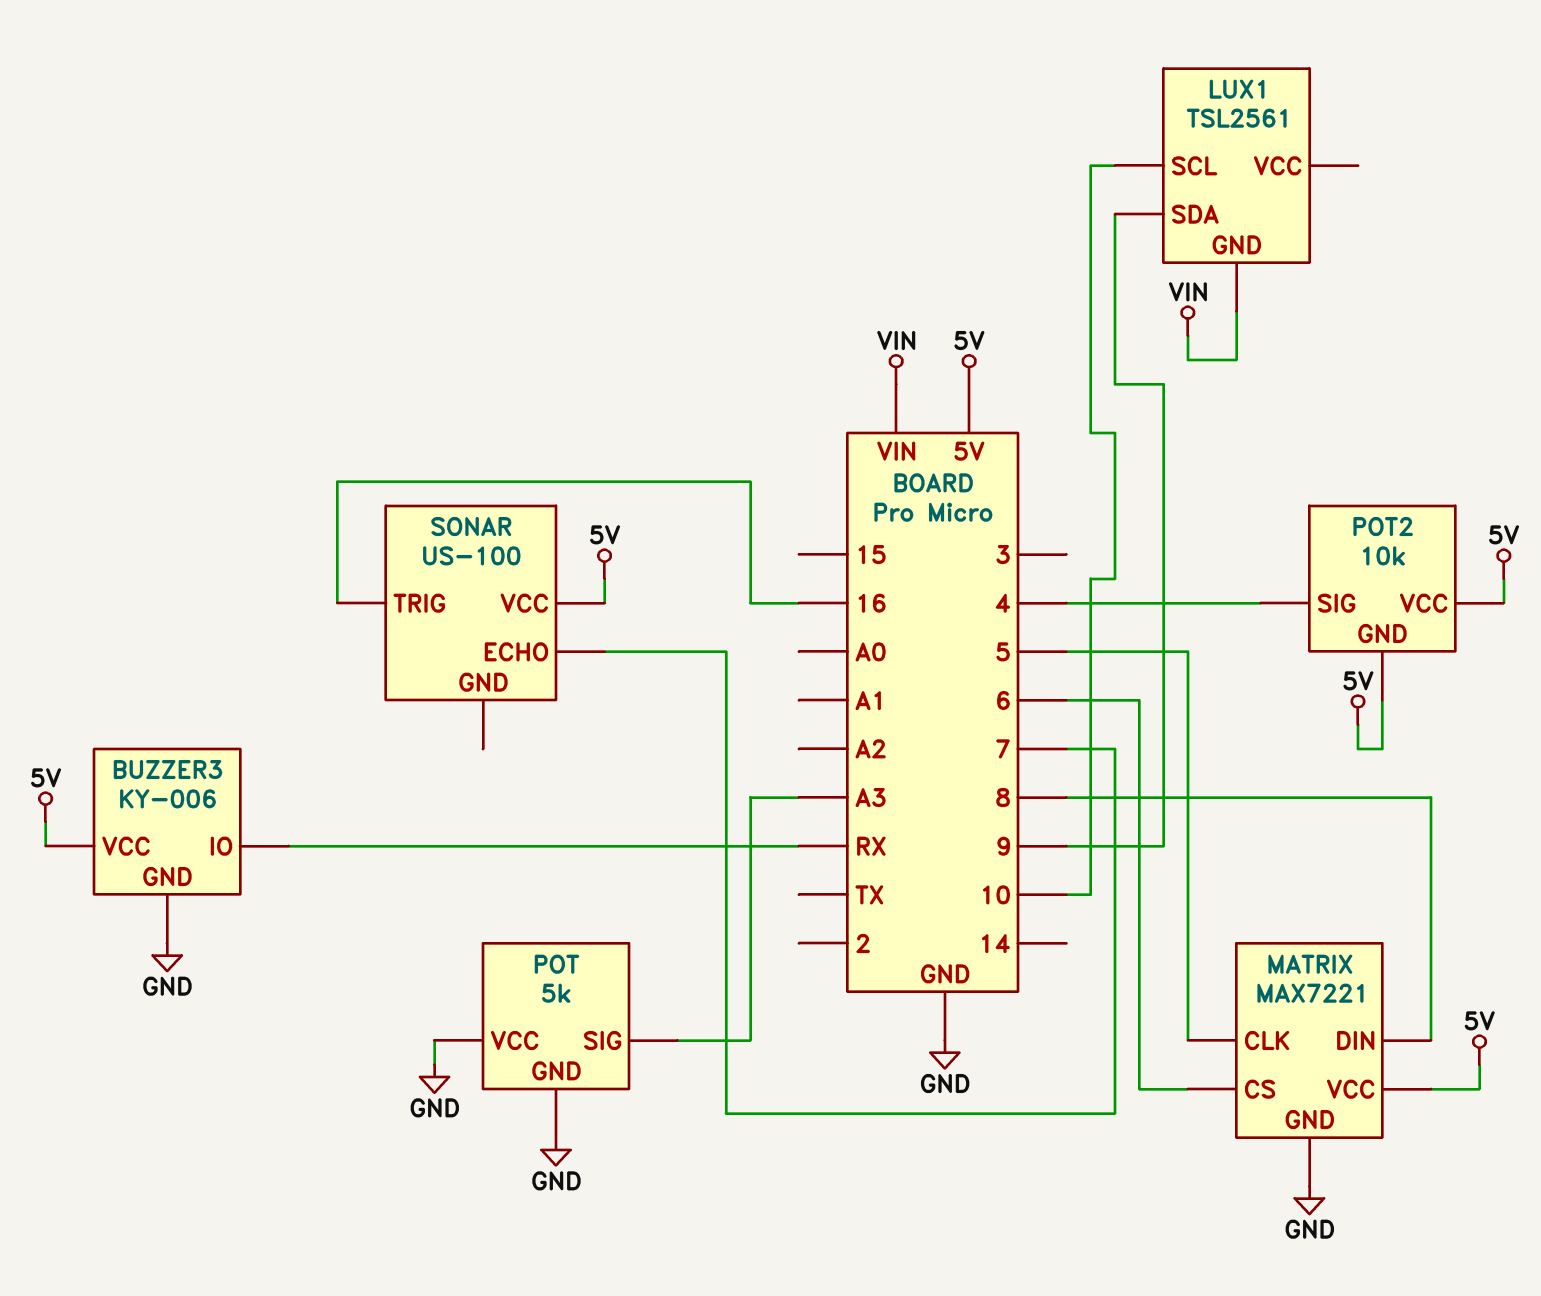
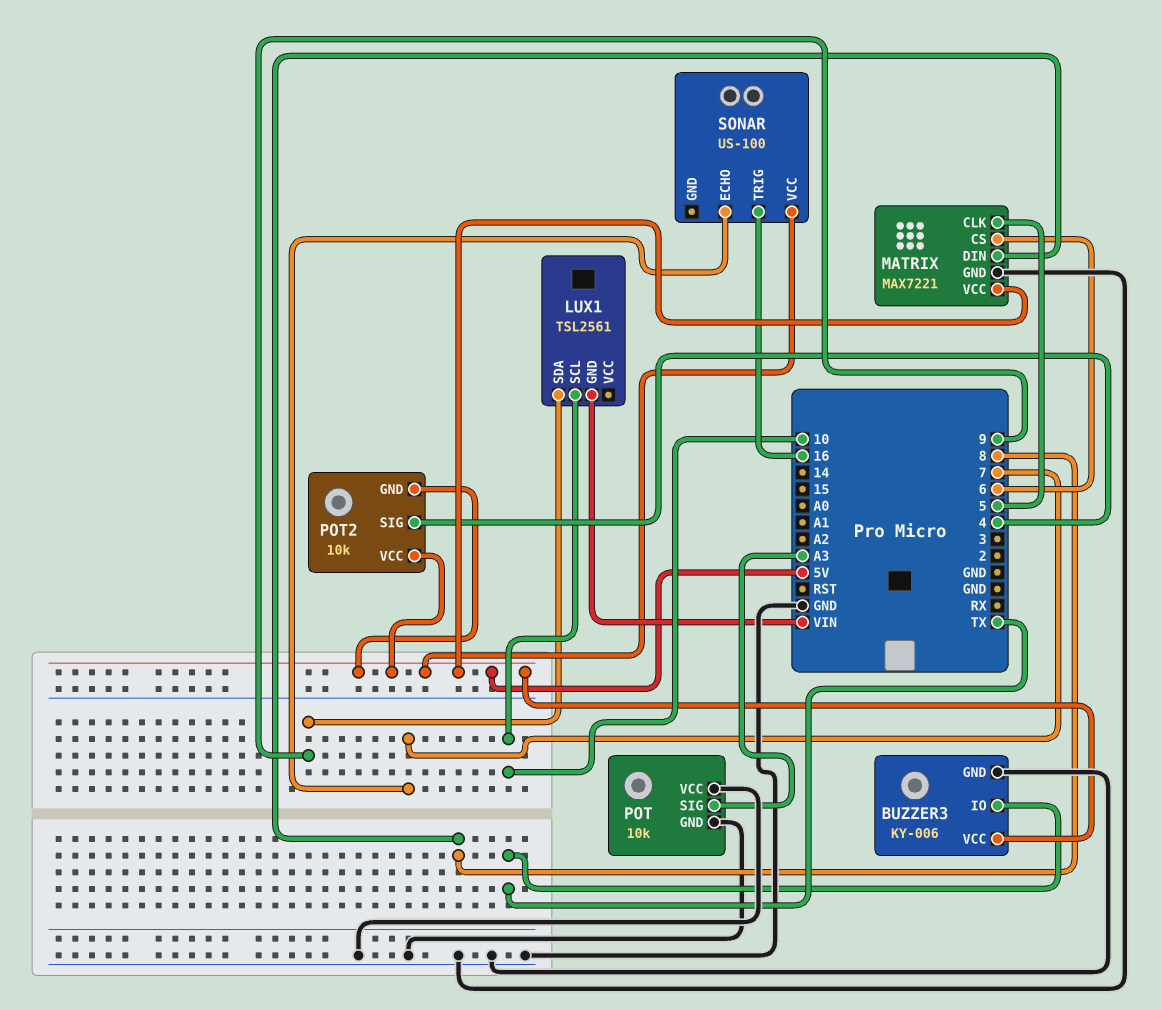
BUZZER3 pin IO: RX -> TX
POT: 5k -> 10k

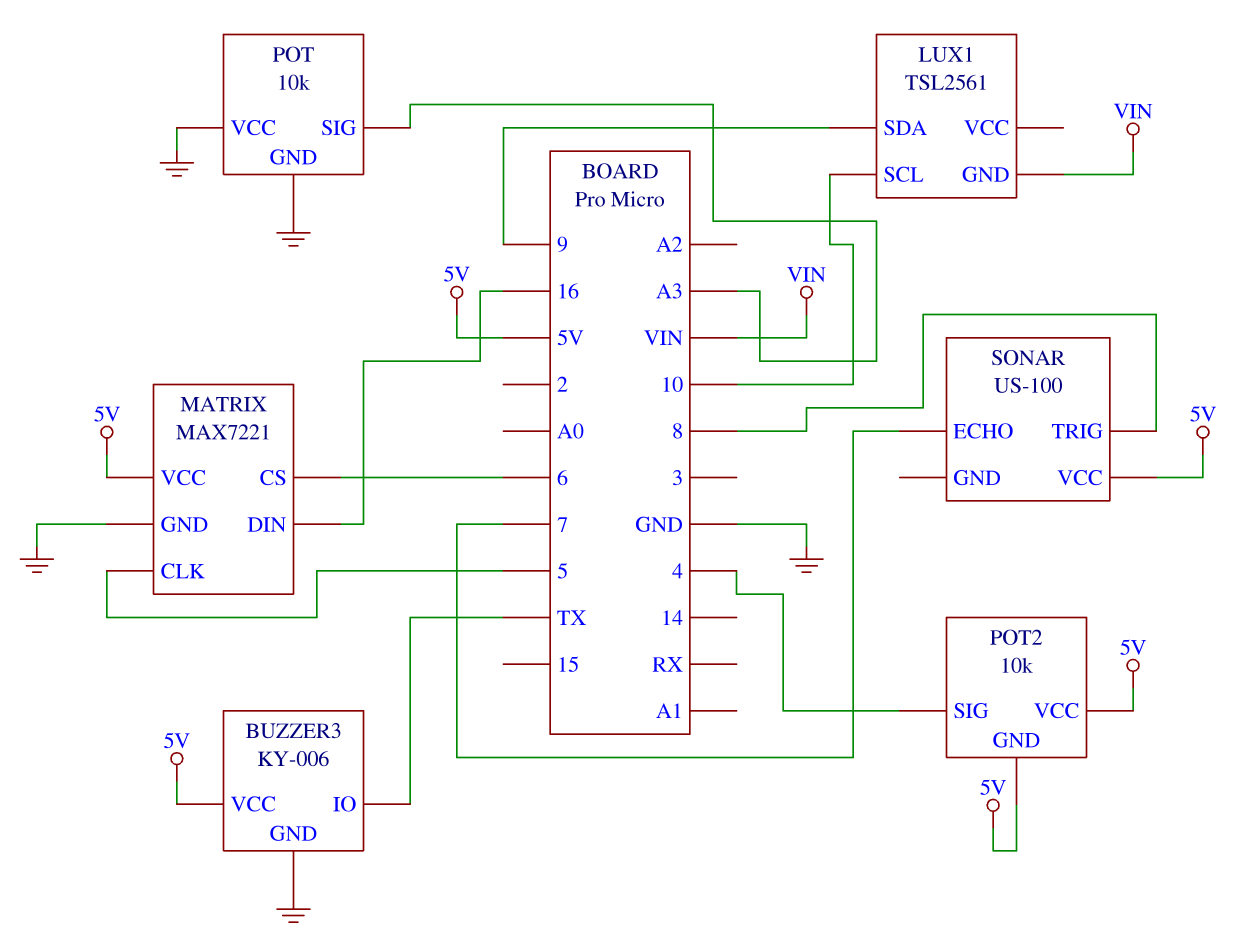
MATRIX pin DIN: 8 -> 16
SONAR pin TRIG: 16 -> 8

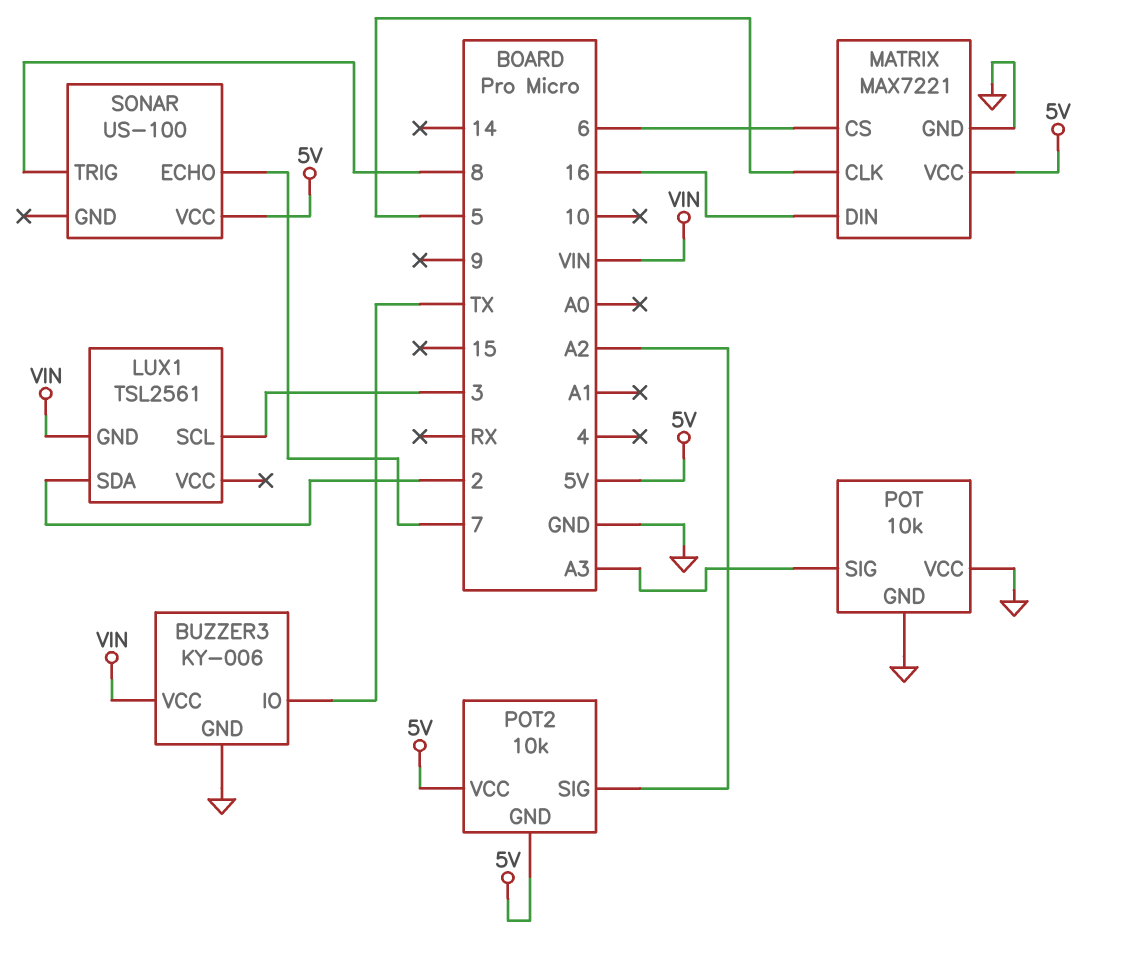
BUZZER3 pin VCC: 5V -> VIN
LUX1 pin SCL: 10 -> 3
LUX1 pin SDA: 9 -> 2
POT2 pin SIG: 4 -> A2

